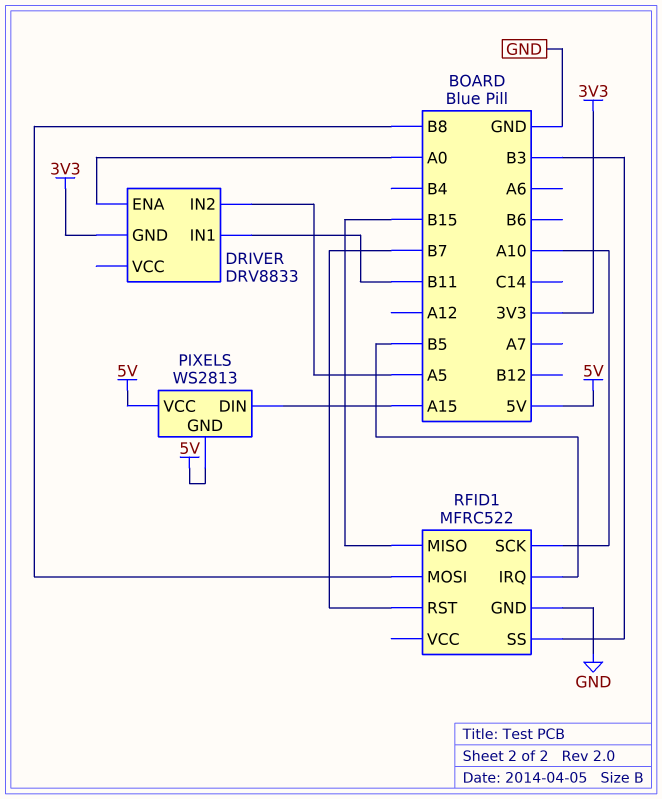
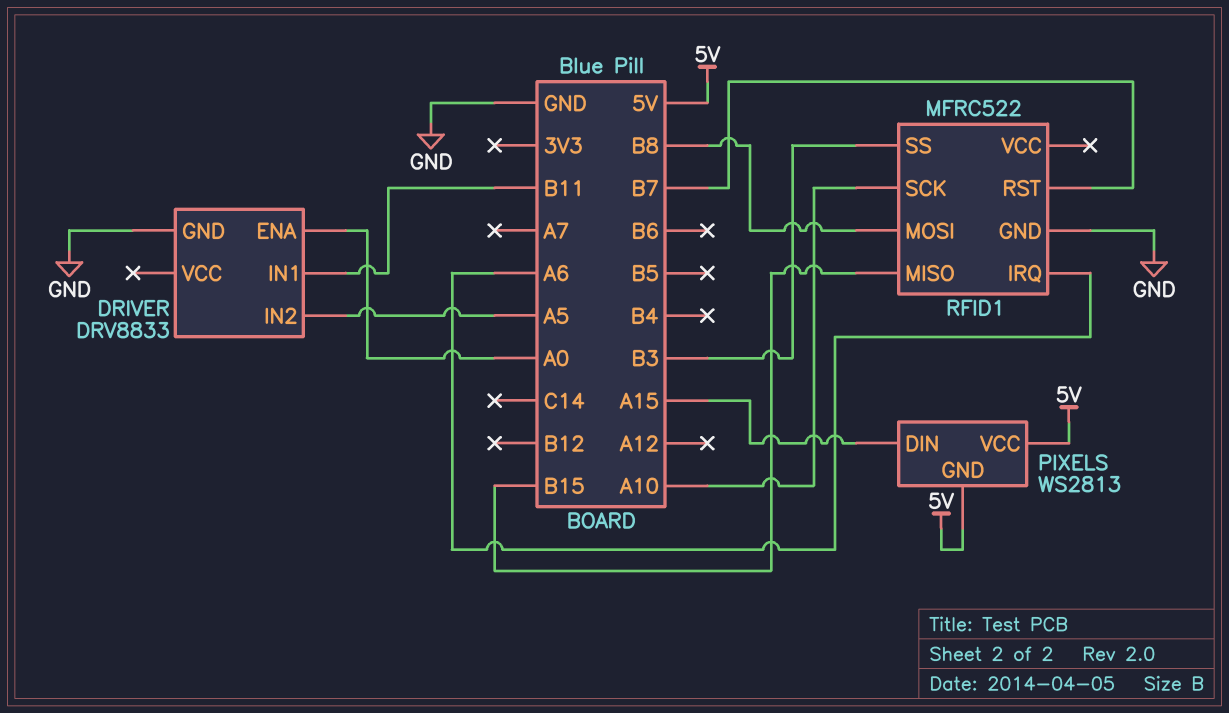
DRIVER pin GND: 3V3 -> GND
RFID1 pin IRQ: B5 -> A6

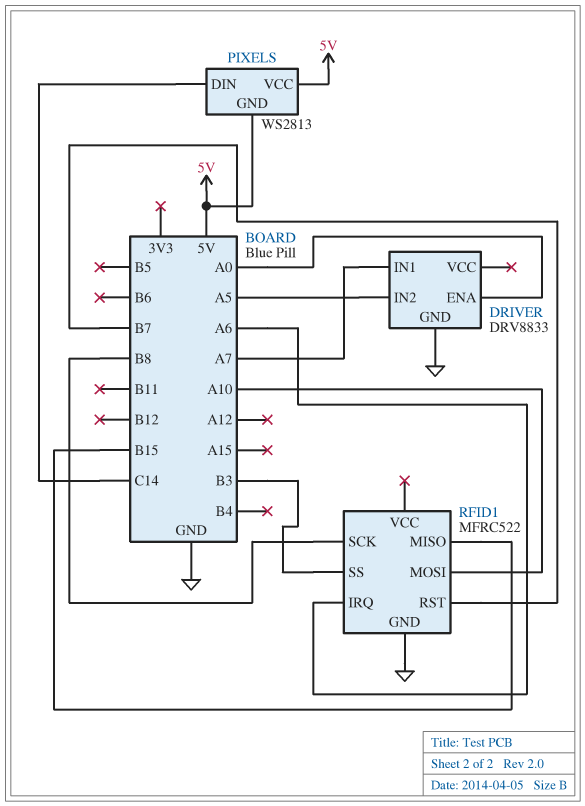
DRIVER pin IN1: B11 -> A7
PIXELS pin DIN: A15 -> C14
RFID1 pin MOSI: B8 -> A10
RFID1 pin SCK: A10 -> B8

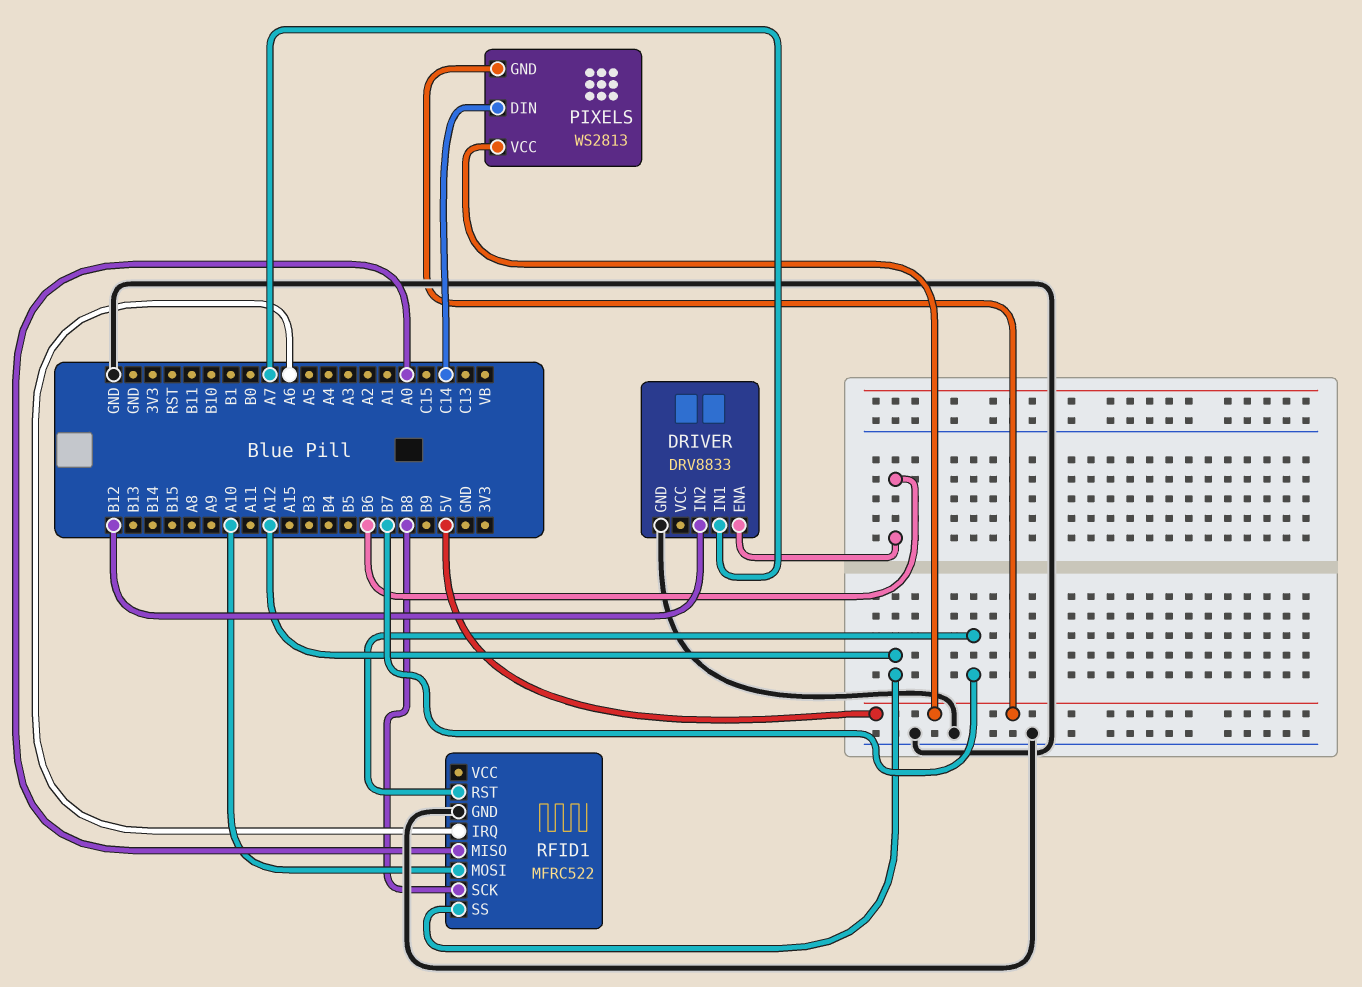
DRIVER pin ENA: A0 -> B6
DRIVER pin IN2: A5 -> B12
RFID1 pin MISO: B15 -> A0
RFID1 pin SS: B3 -> A12

